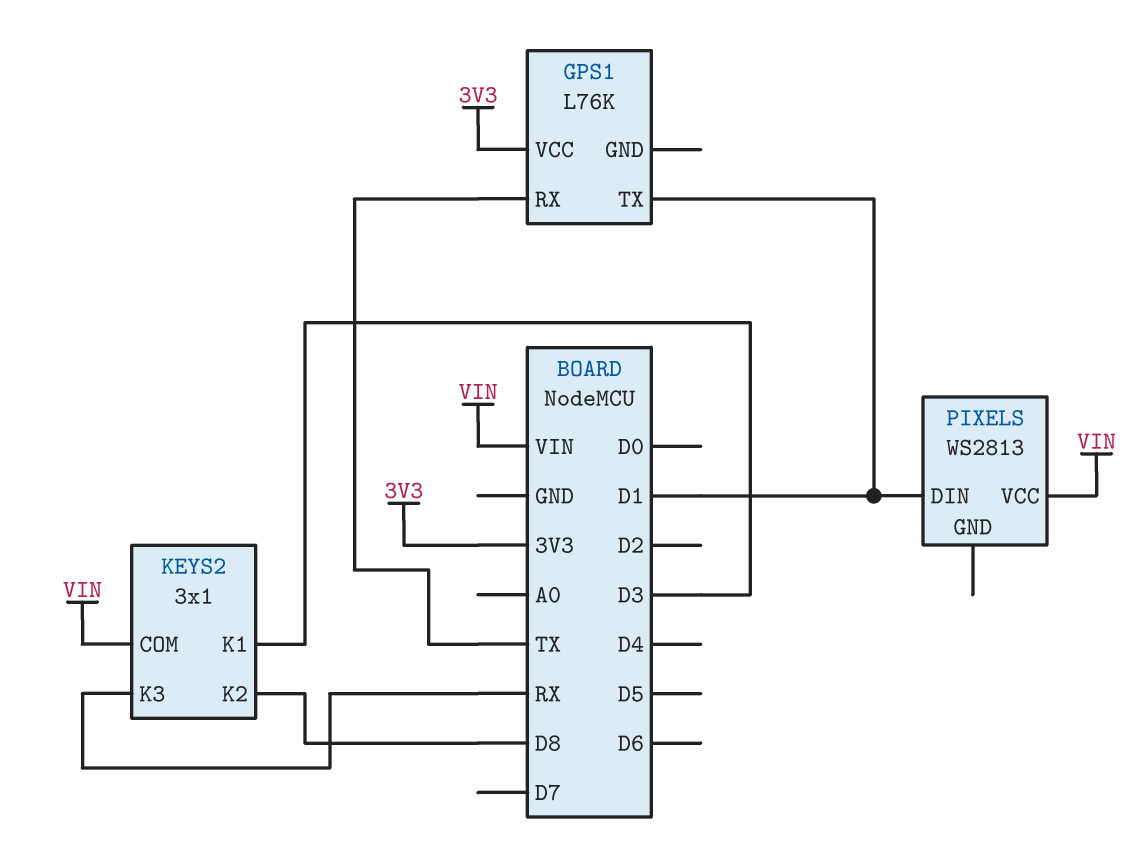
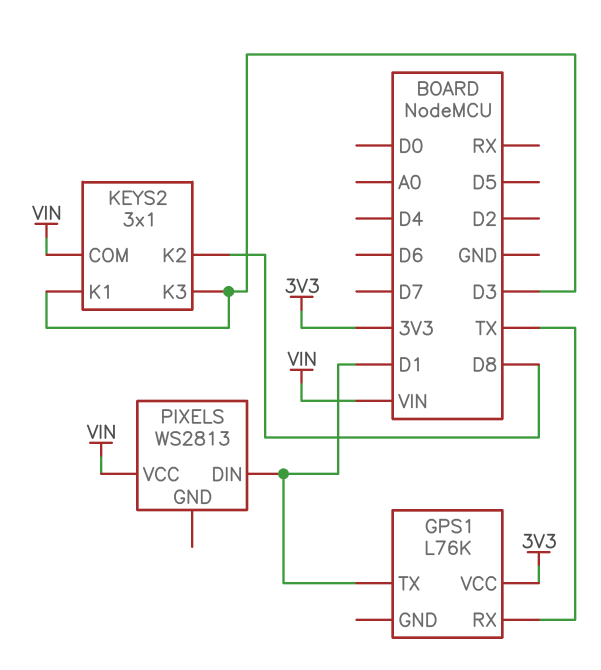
KEYS2 pin K3: RX -> D3

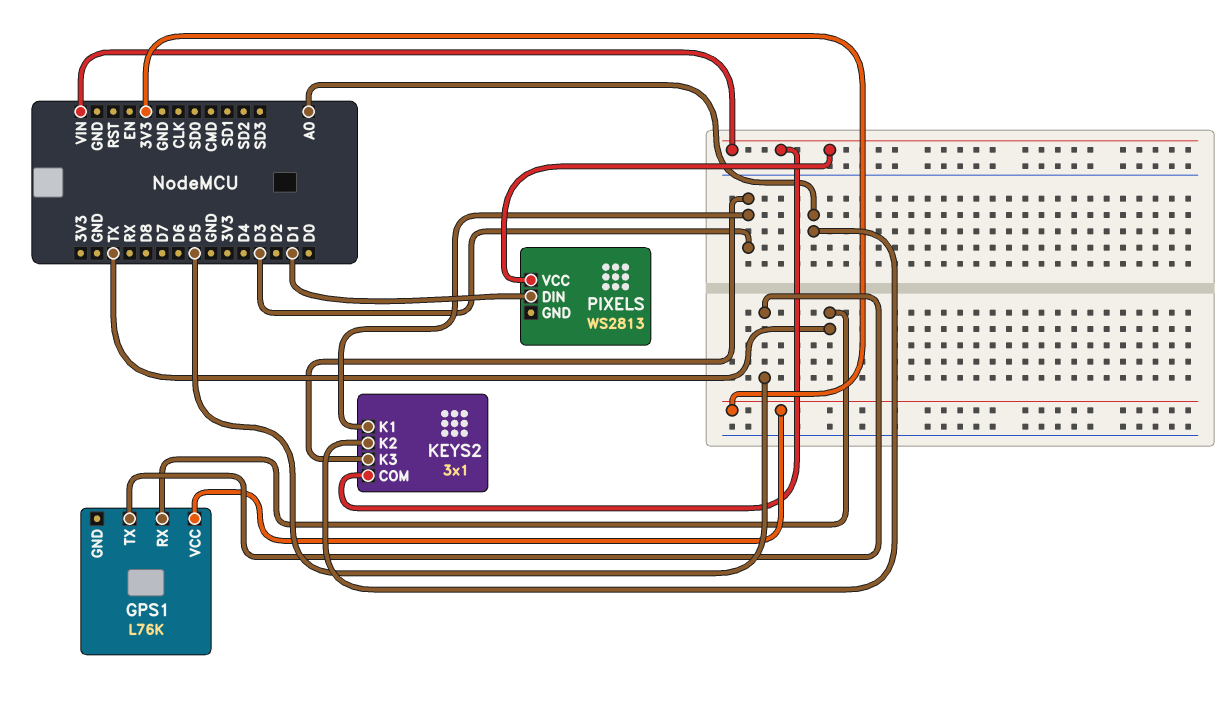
GPS1 pin TX: D1 -> D5
KEYS2 pin K2: D8 -> A0

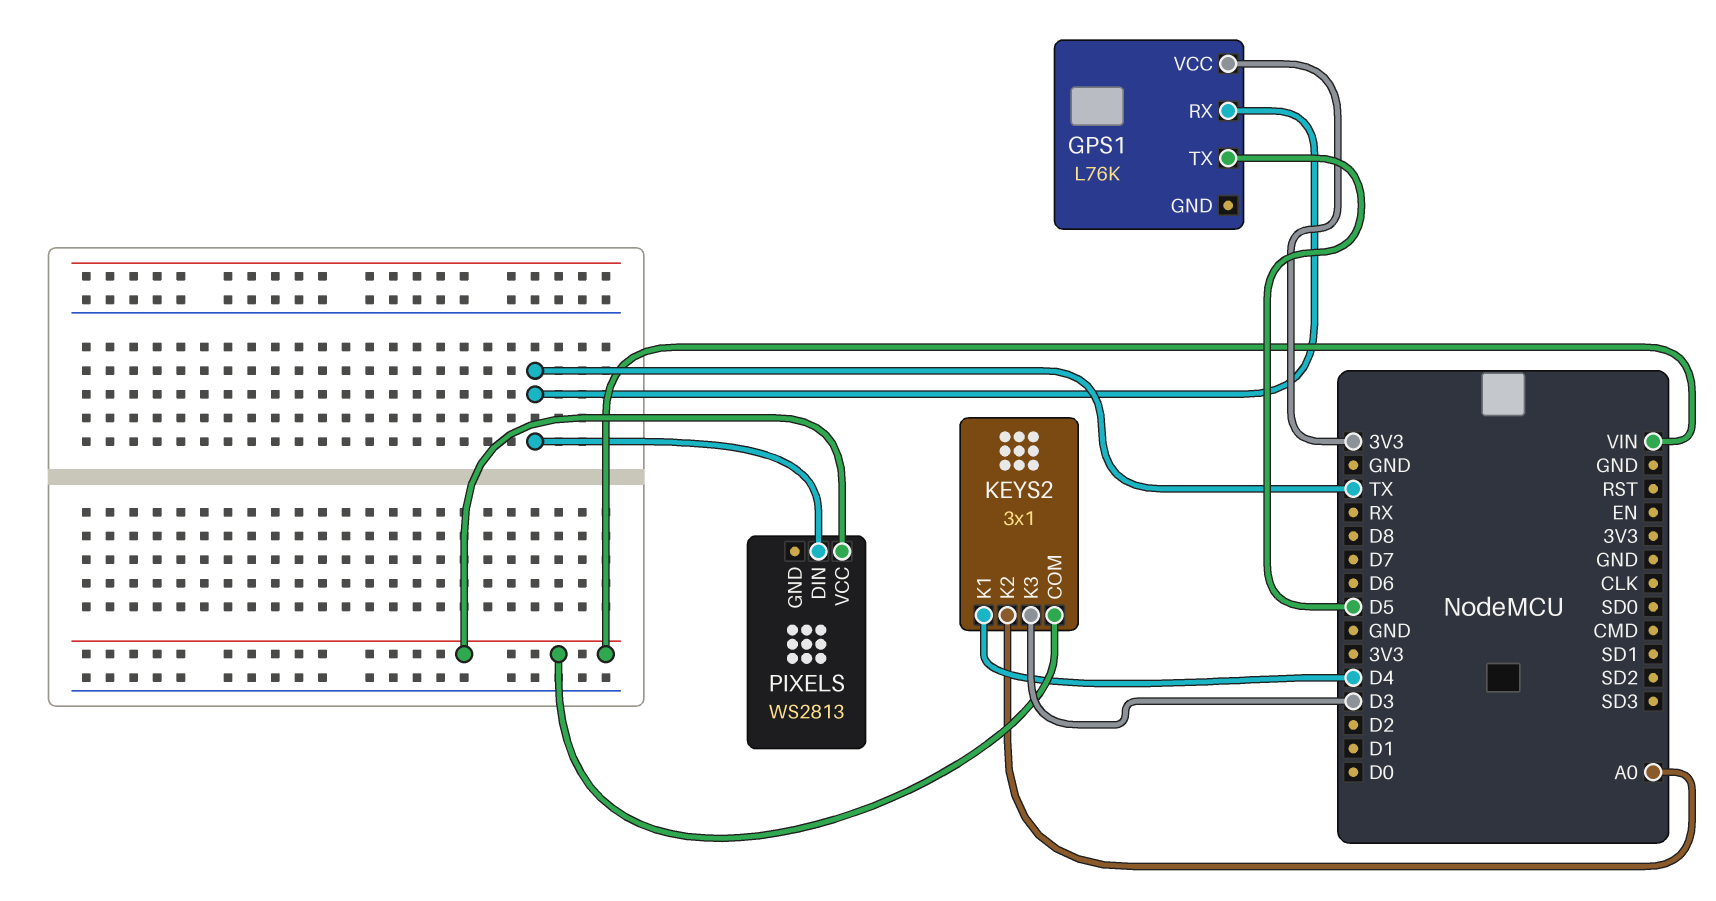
KEYS2 pin K1: D3 -> D4
PIXELS pin DIN: D1 -> TX

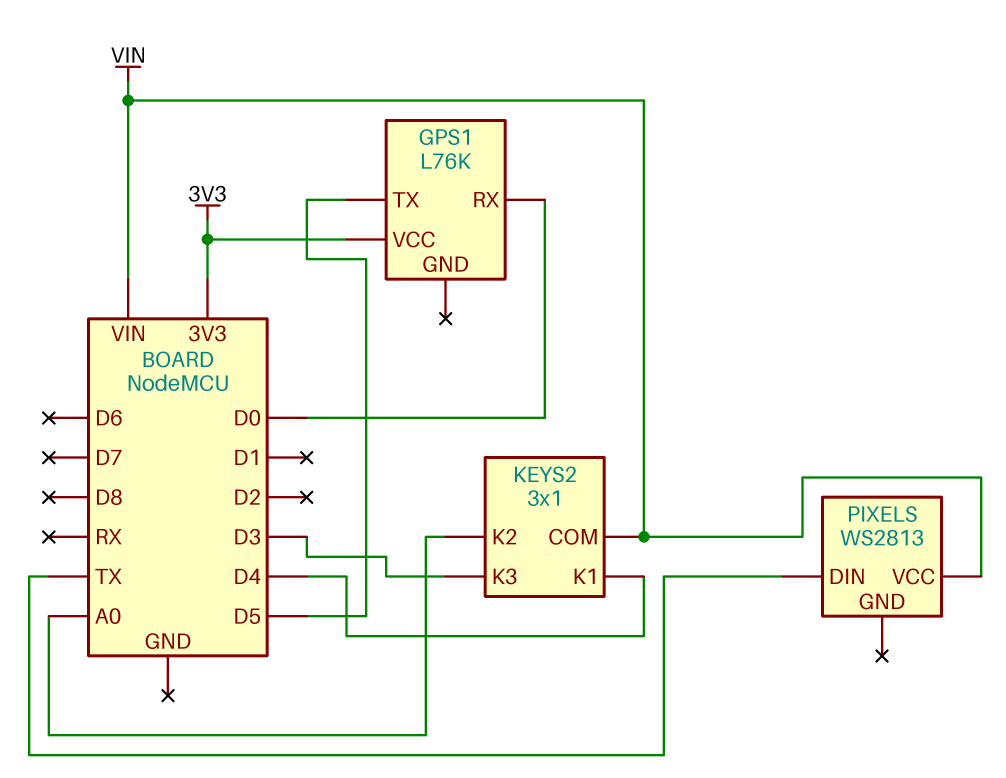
GPS1 pin RX: TX -> D0

